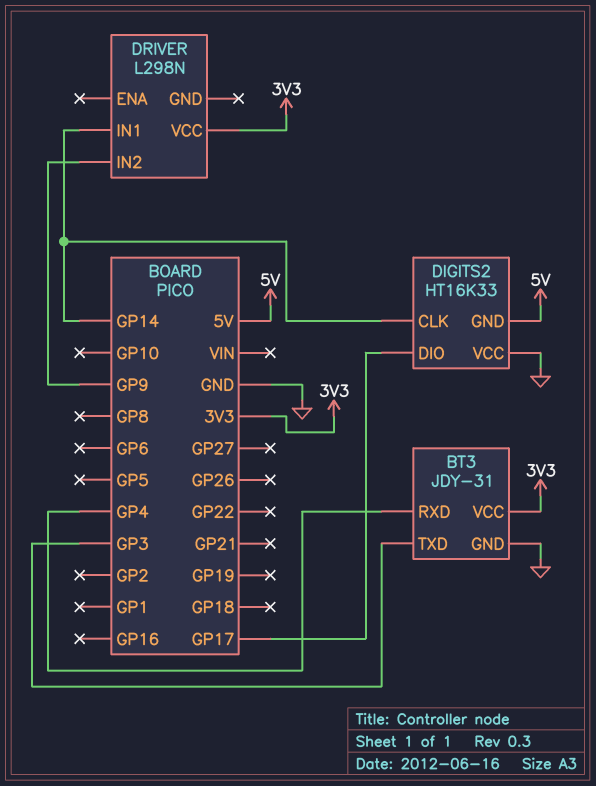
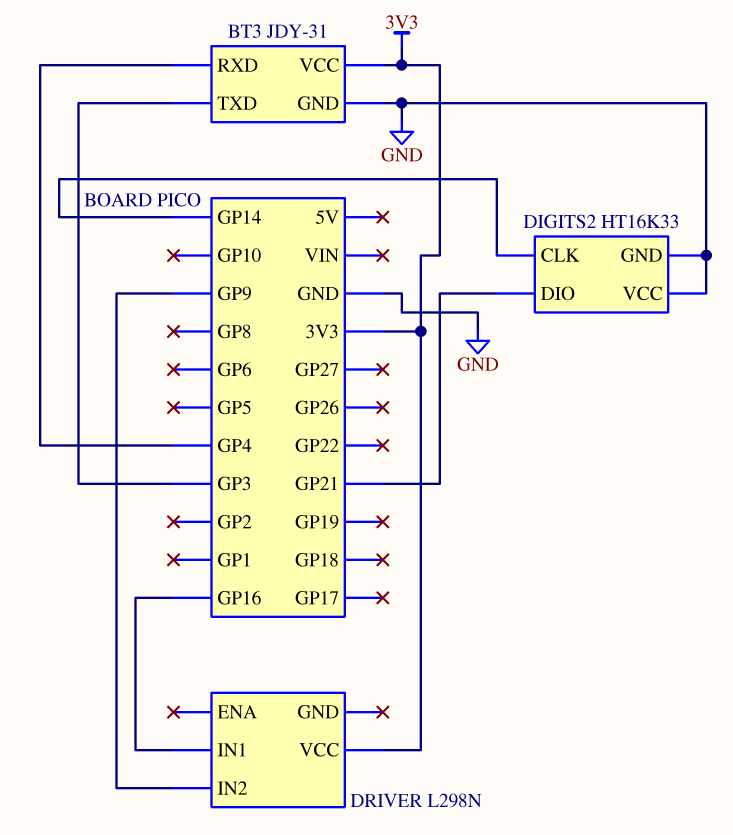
DIGITS2 pin DIO: GP17 -> GP21
DIGITS2 pin GND: 5V -> GND
DRIVER pin IN1: GP14 -> GP16

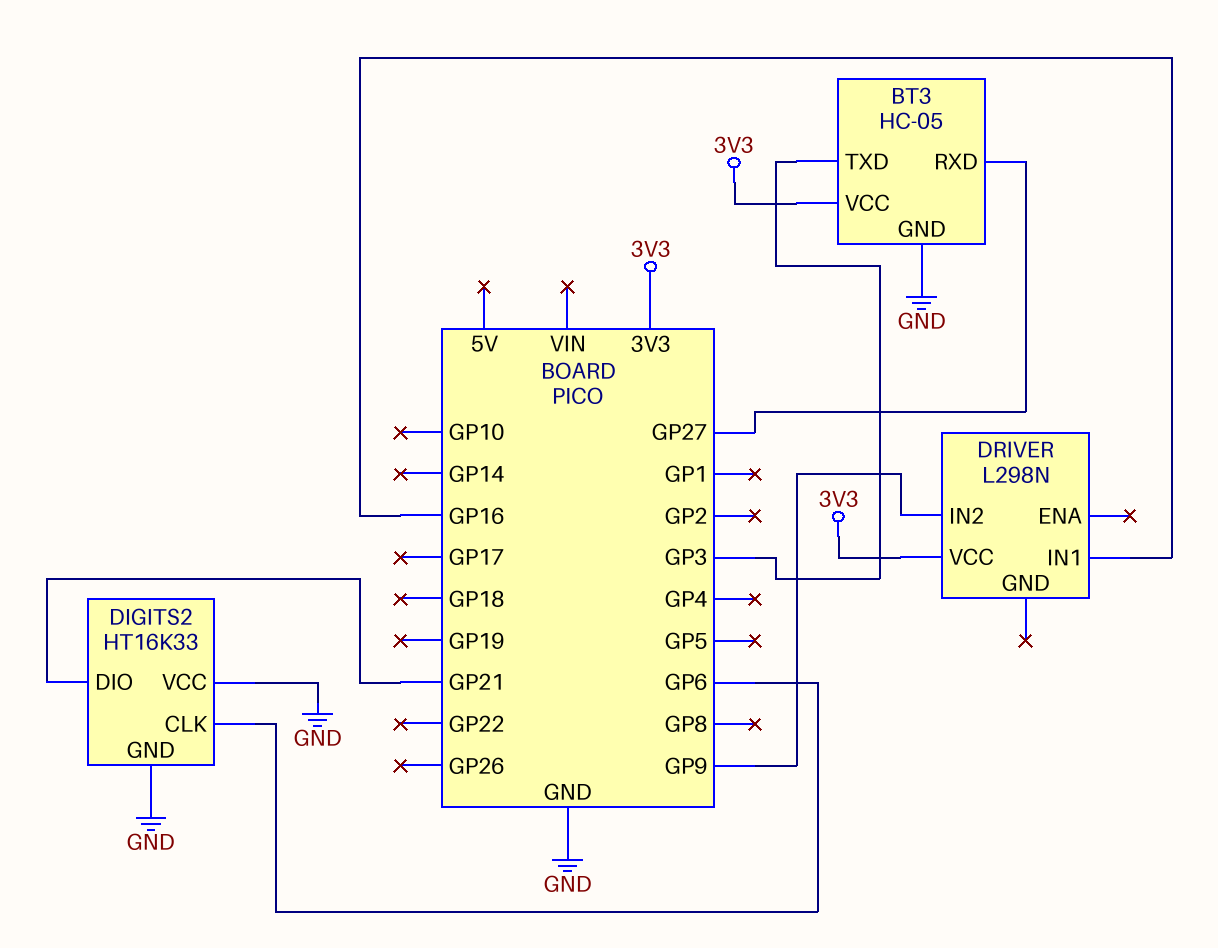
BT3: JDY-31 -> HC-05
BT3 pin RXD: GP4 -> GP27
DIGITS2 pin CLK: GP14 -> GP6

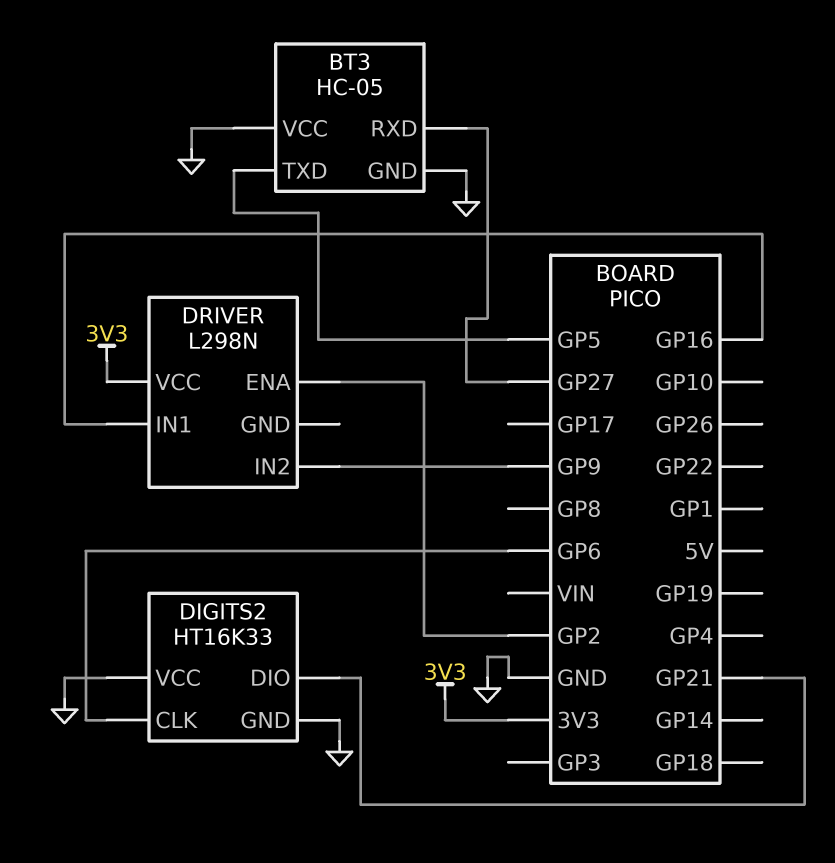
BT3 pin TXD: GP3 -> GP5
BT3 pin VCC: 3V3 -> GND
DRIVER pin ENA: none -> GP2

